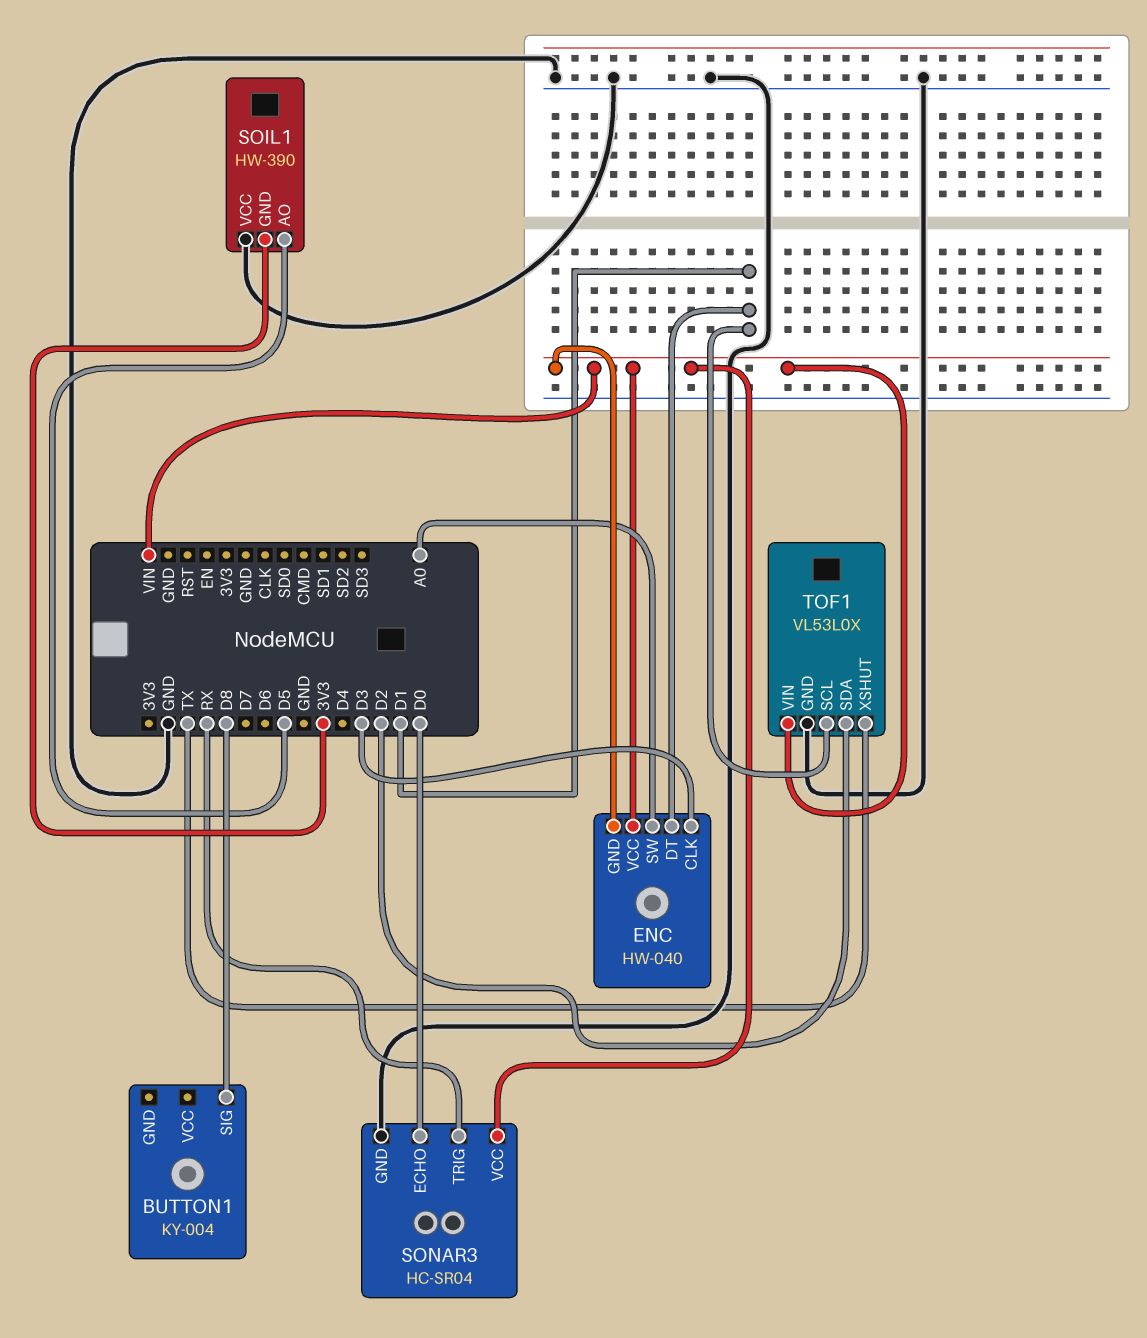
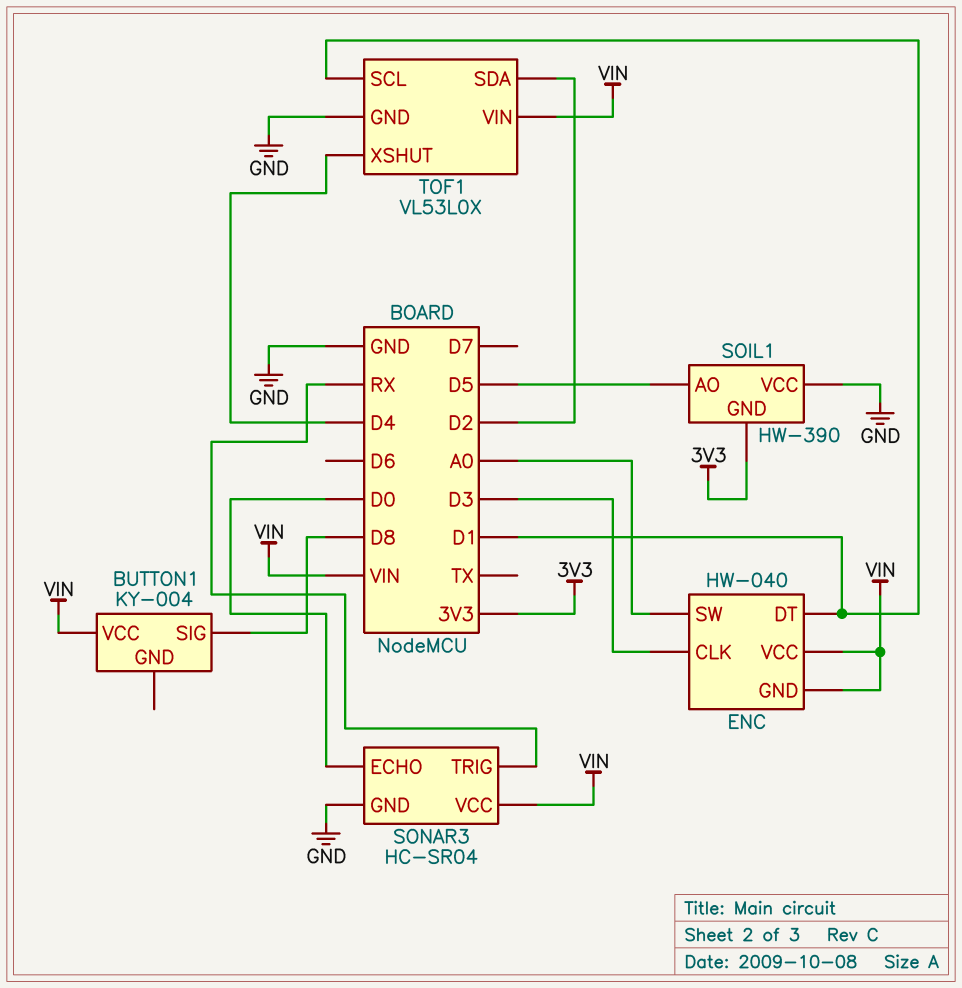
BUTTON1 pin VCC: none -> VIN
TOF1 pin XSHUT: TX -> D4

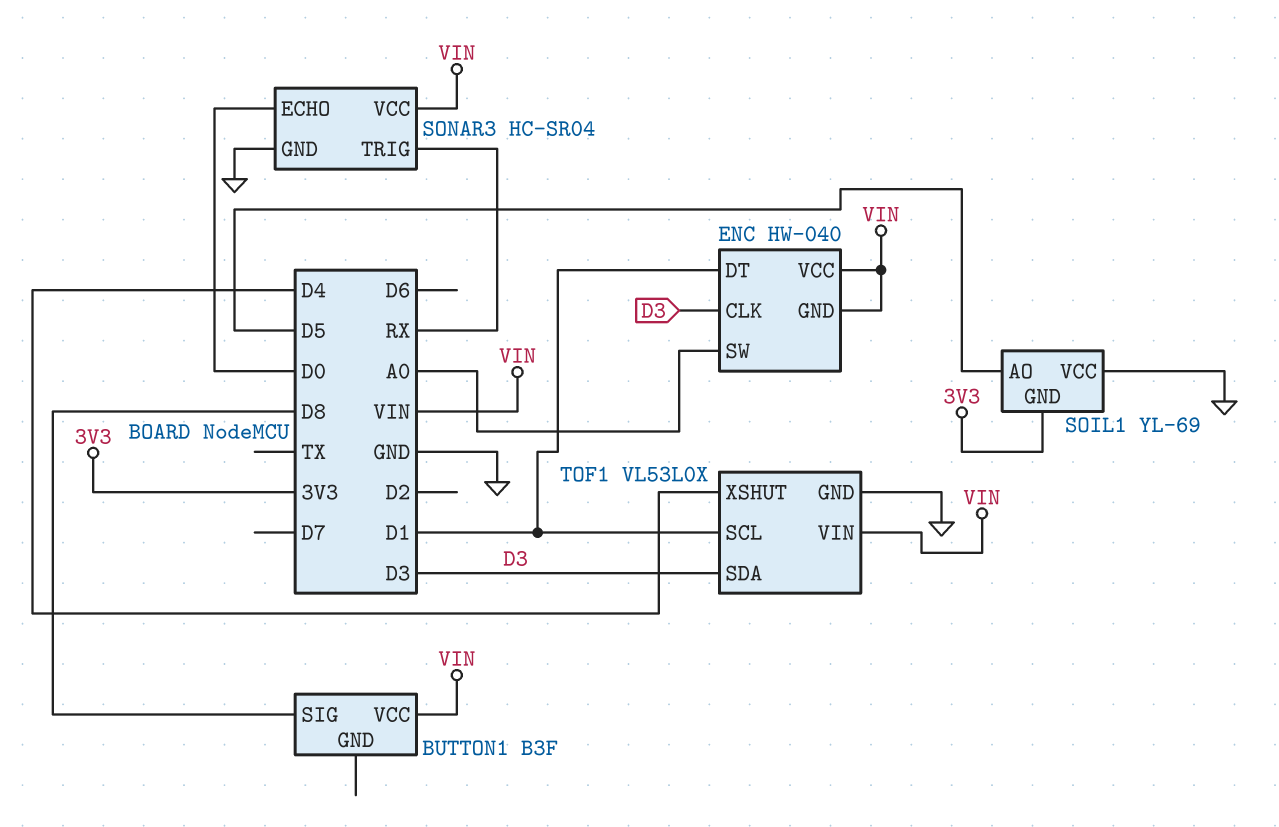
BUTTON1: KY-004 -> B3F
SOIL1: HW-390 -> YL-69
TOF1 pin SDA: D2 -> D3

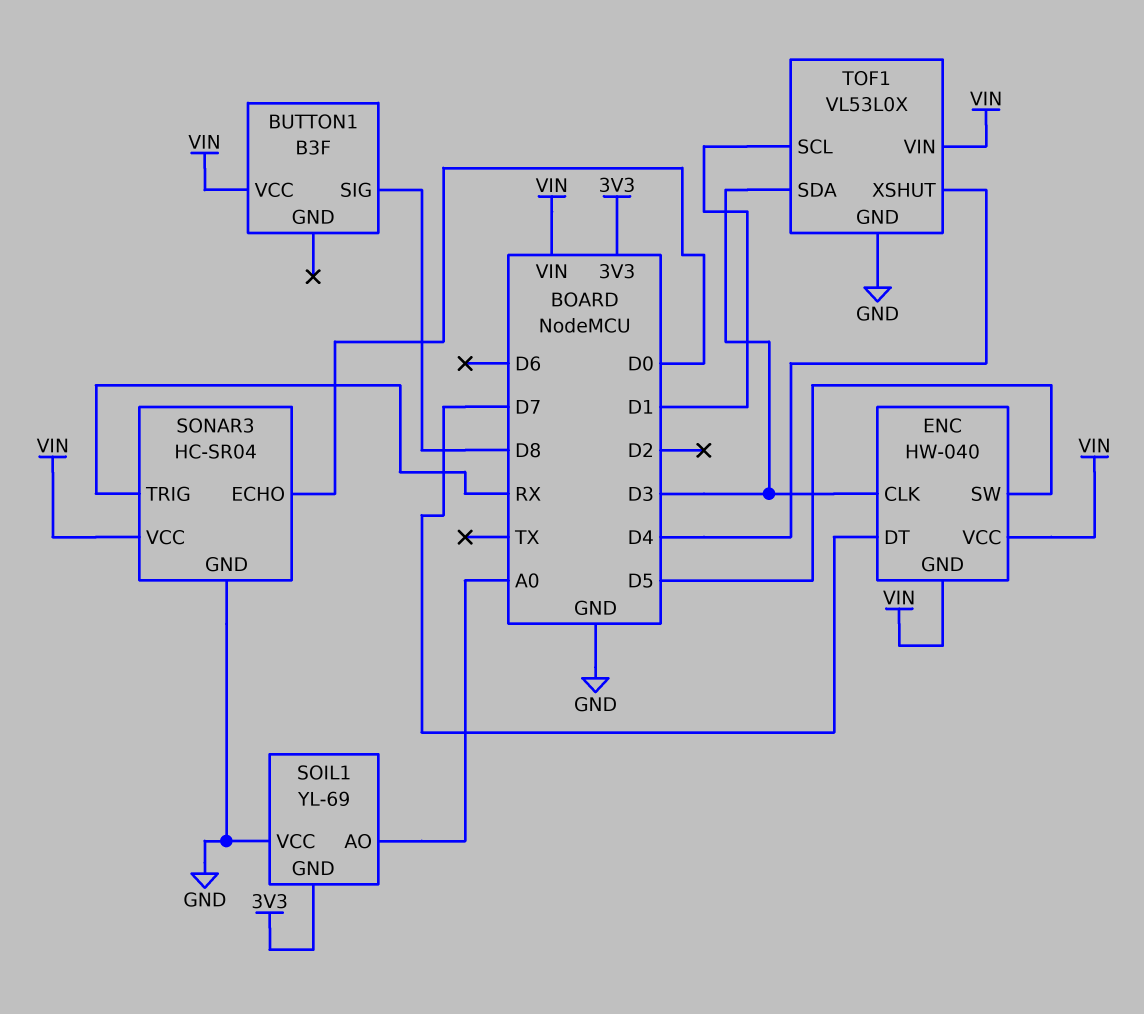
ENC pin DT: D1 -> D7
ENC pin SW: A0 -> D5
SOIL1 pin AO: D5 -> A0

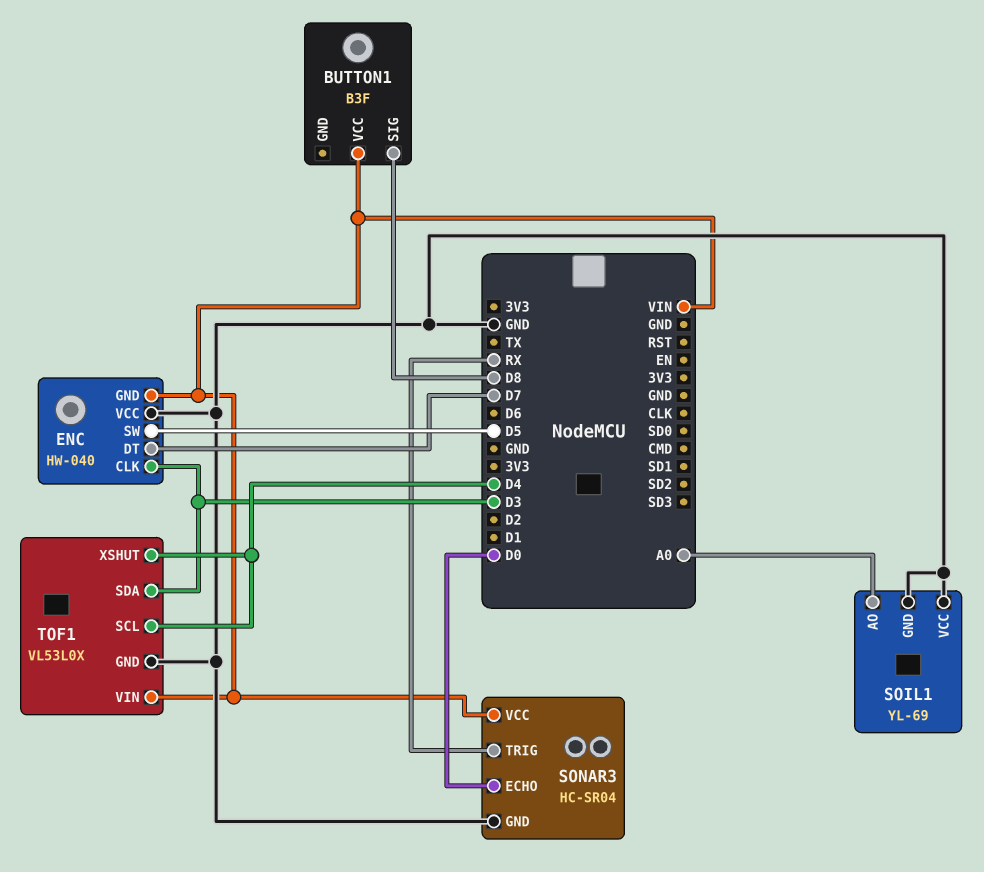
ENC pin VCC: VIN -> GND
SOIL1 pin GND: 3V3 -> GND
TOF1 pin SCL: D1 -> D4

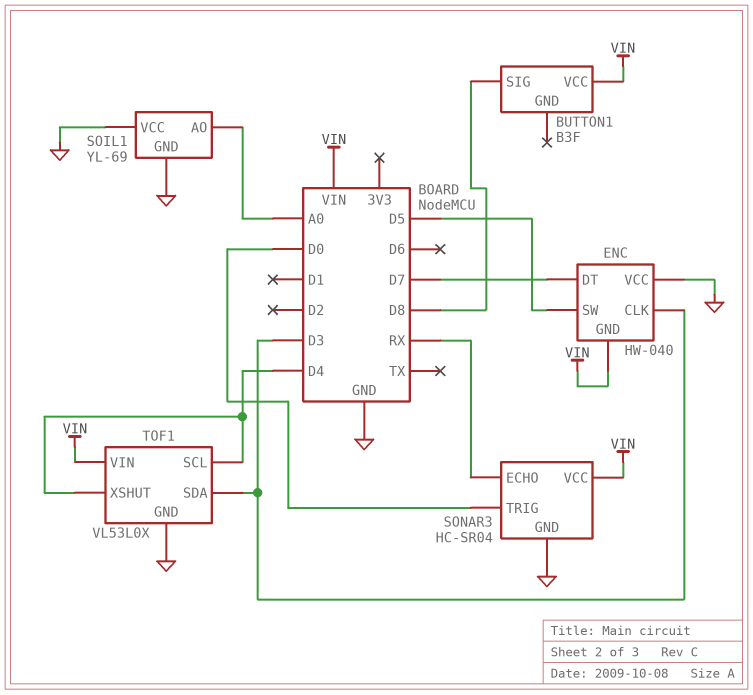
SONAR3 pin ECHO: D0 -> RX
SONAR3 pin TRIG: RX -> D0

